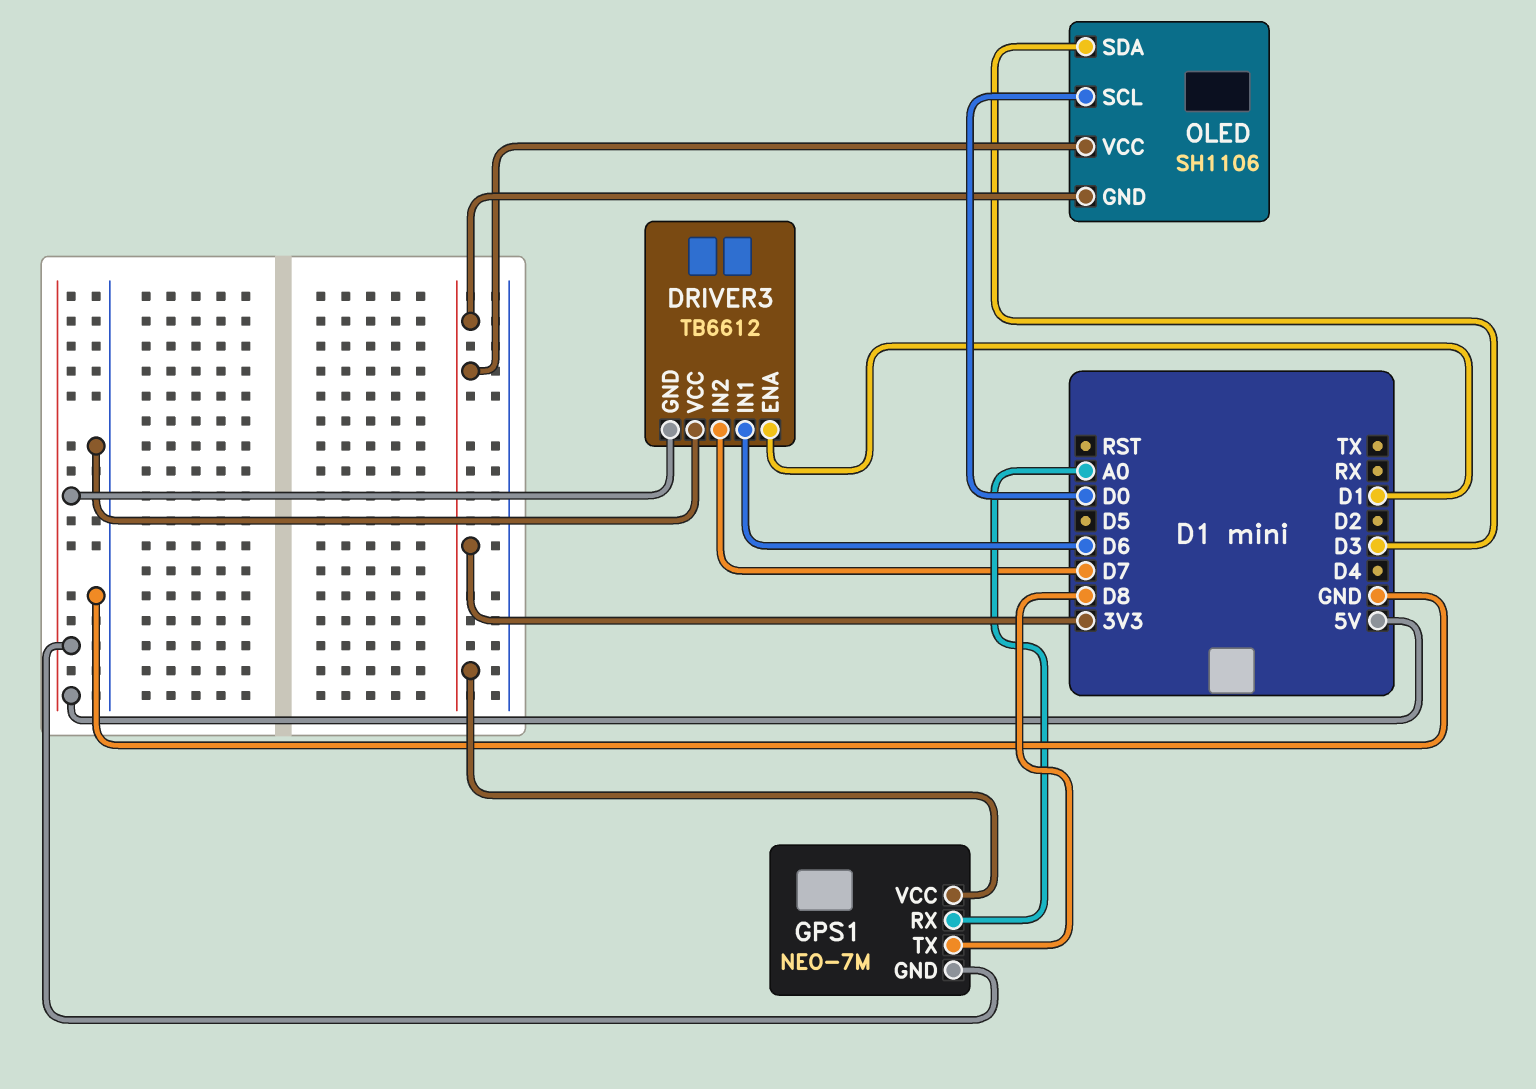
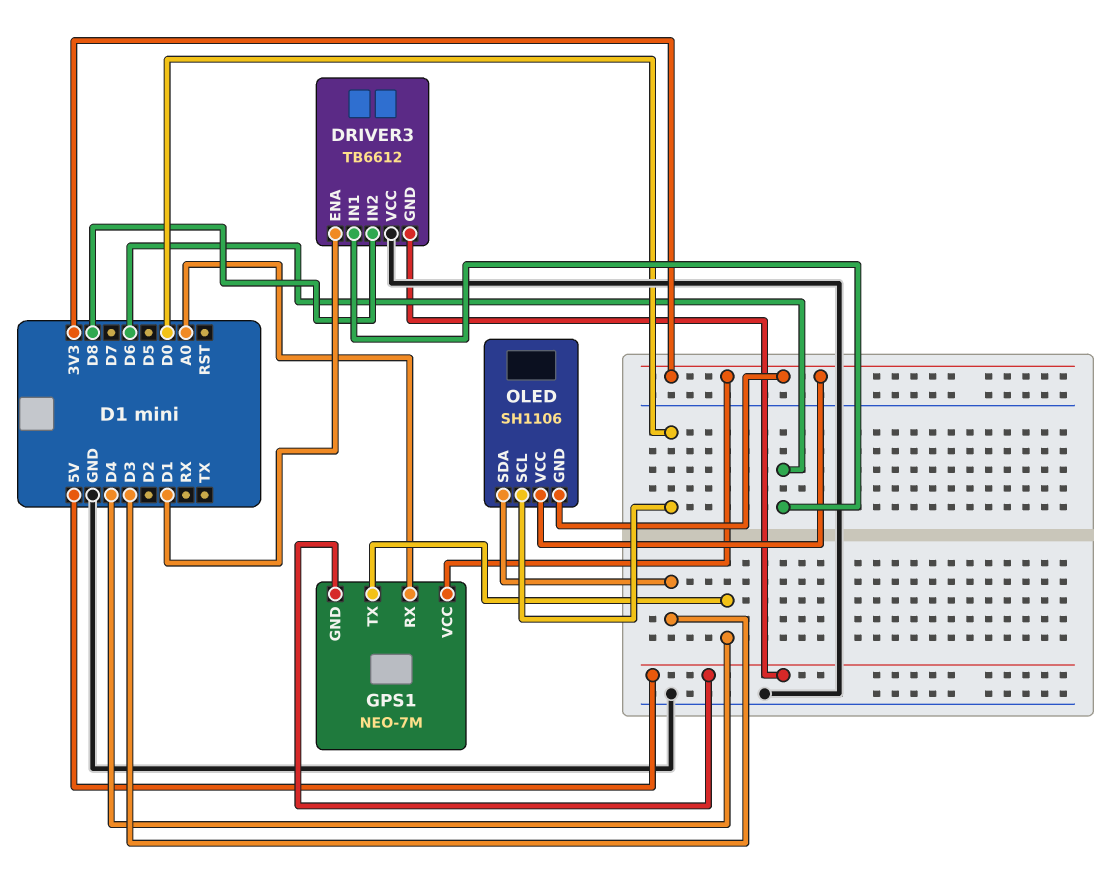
DRIVER3 pin IN2: D7 -> D8
GPS1 pin TX: D8 -> D4

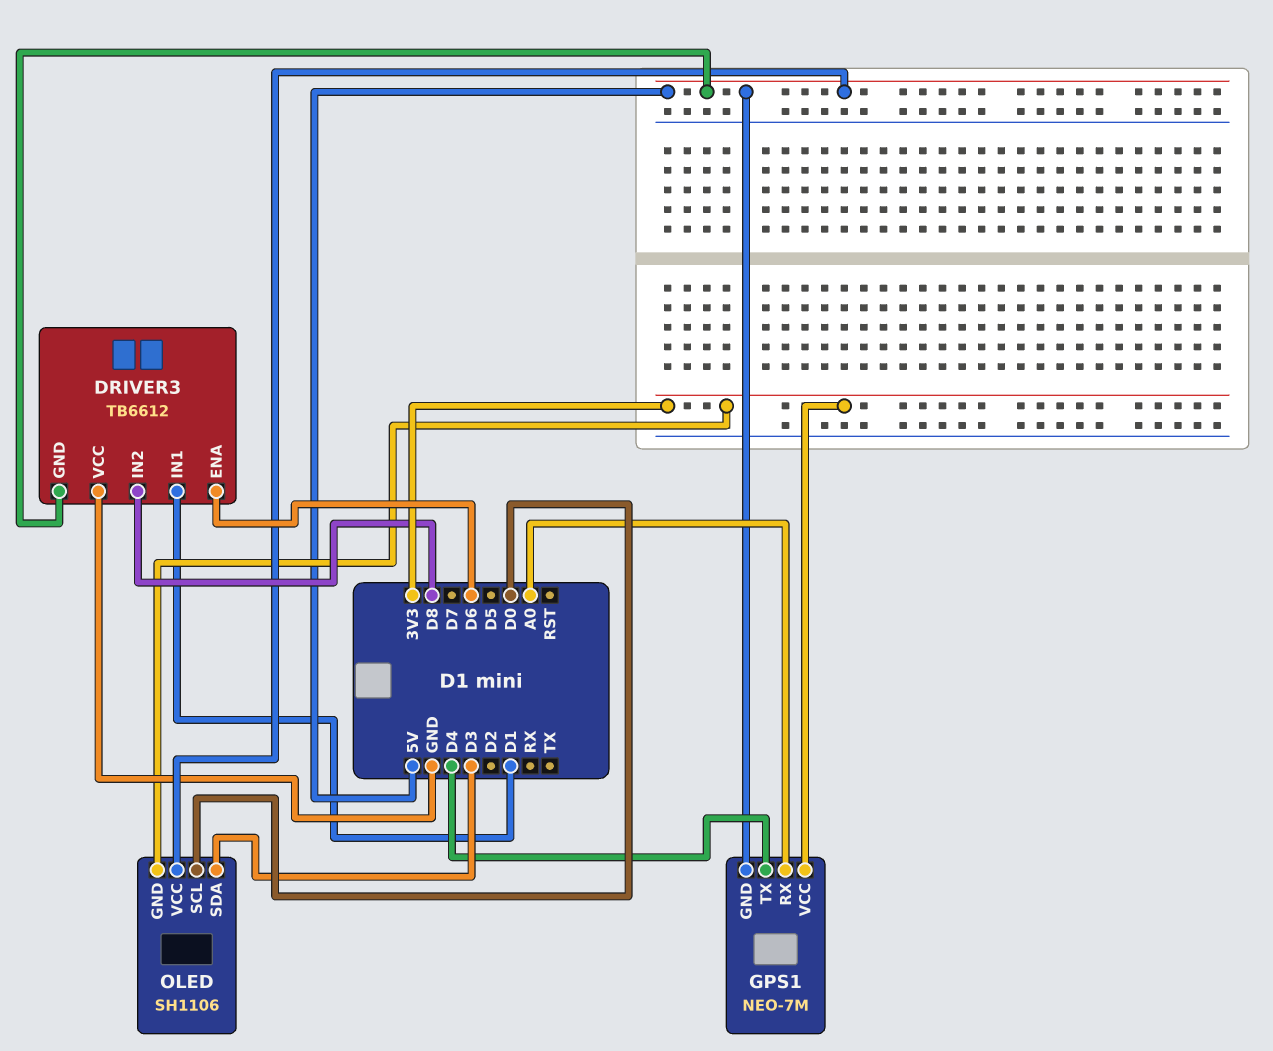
DRIVER3 pin ENA: D1 -> D6
DRIVER3 pin IN1: D6 -> D1
OLED pin VCC: 3V3 -> 5V

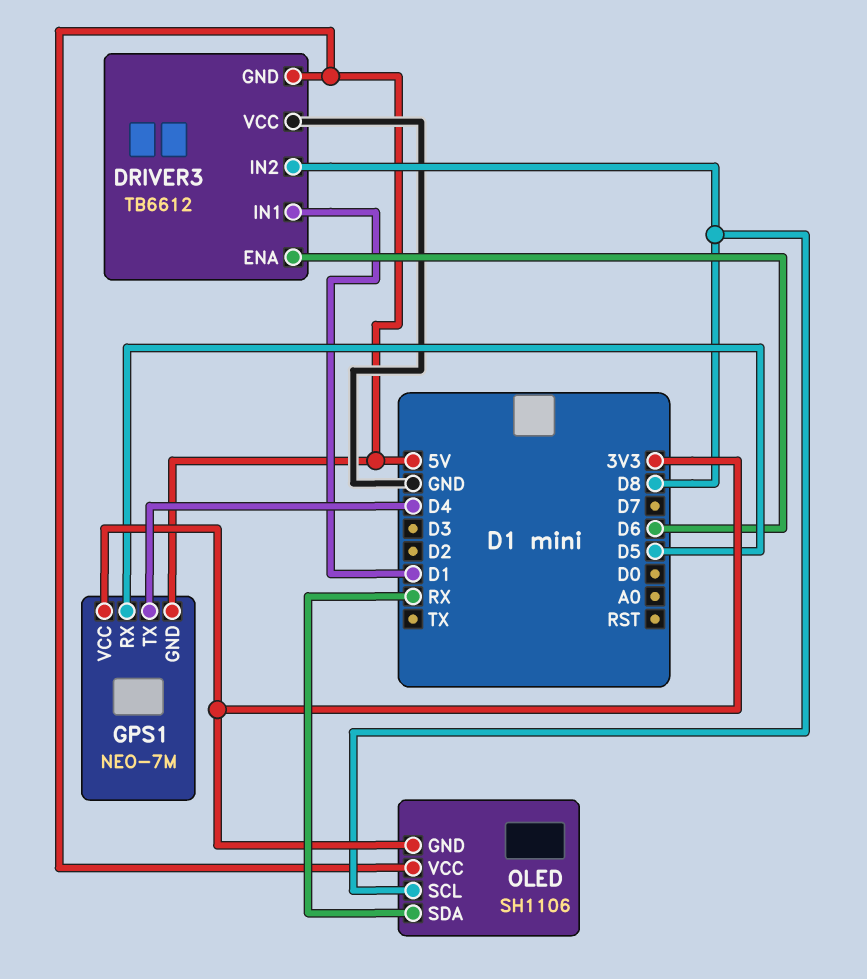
GPS1 pin RX: A0 -> D5
OLED pin SCL: D0 -> D8
OLED pin SDA: D3 -> RX

